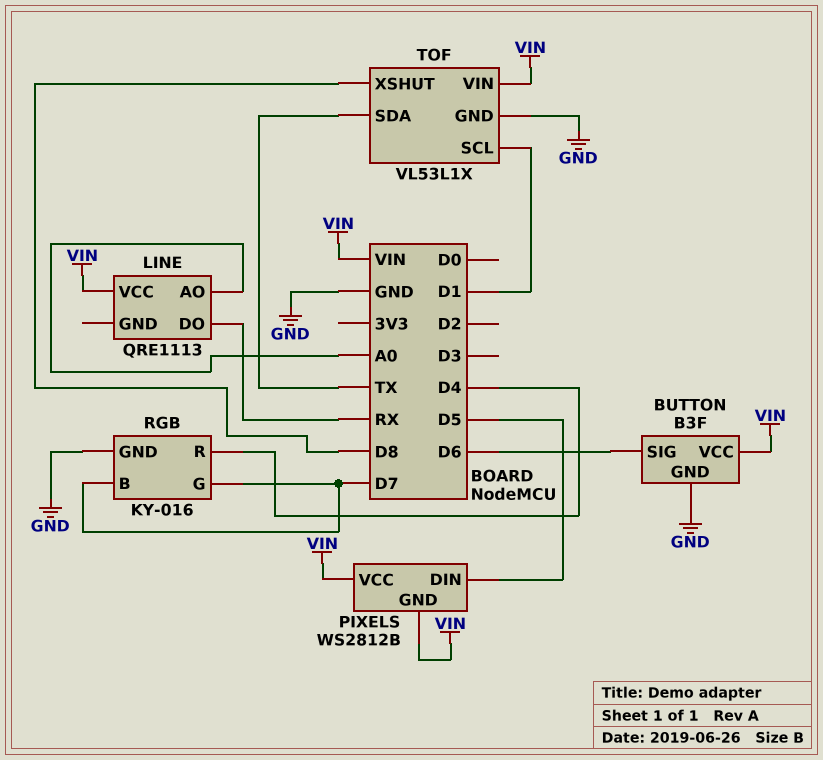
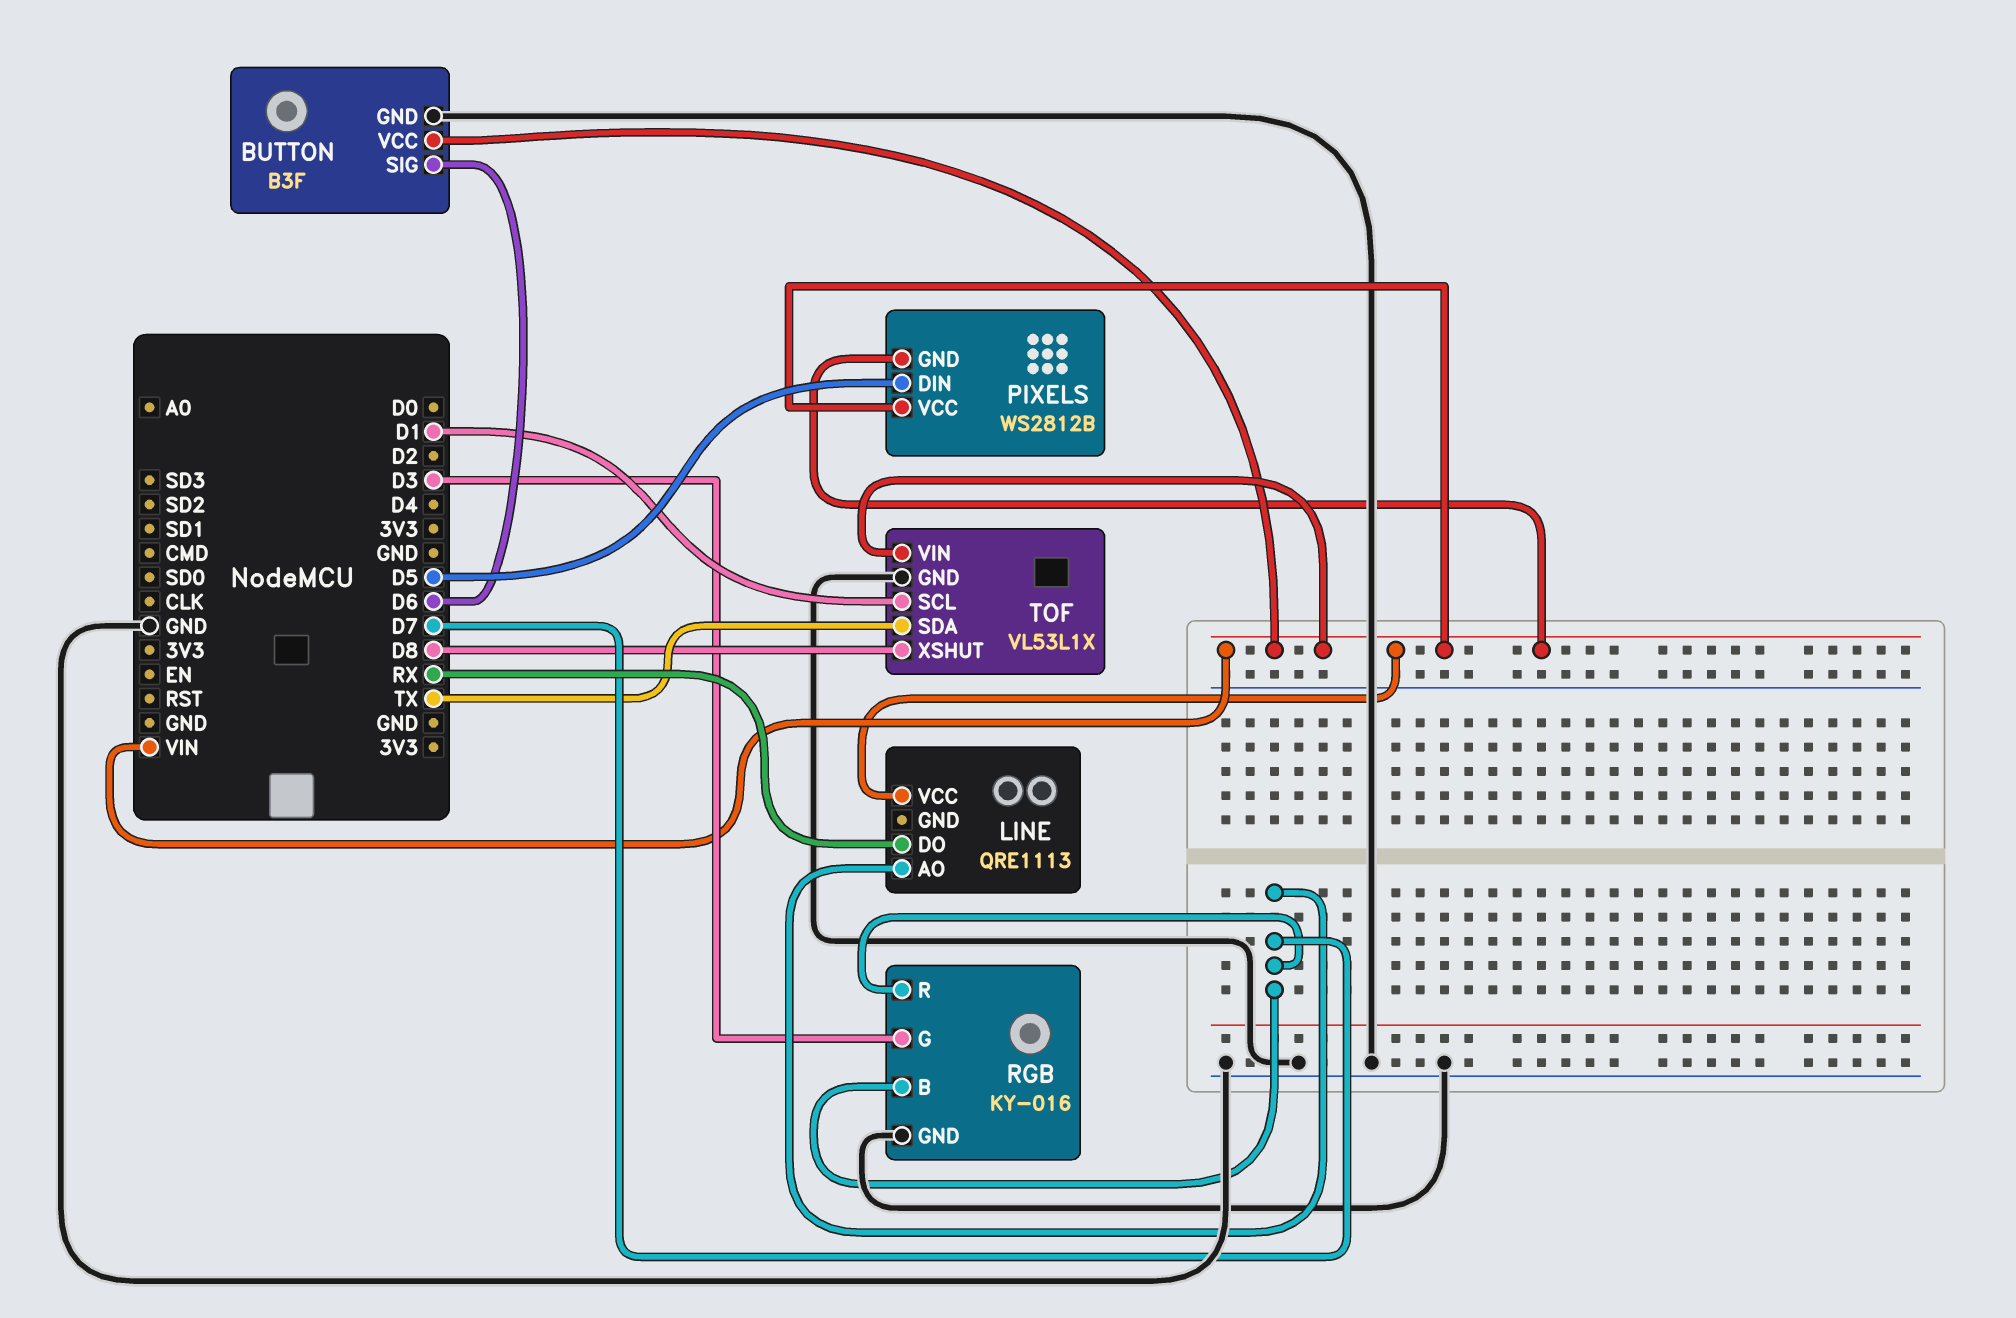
LINE pin AO: A0 -> D7
RGB pin G: D7 -> D3
RGB pin R: D4 -> D7

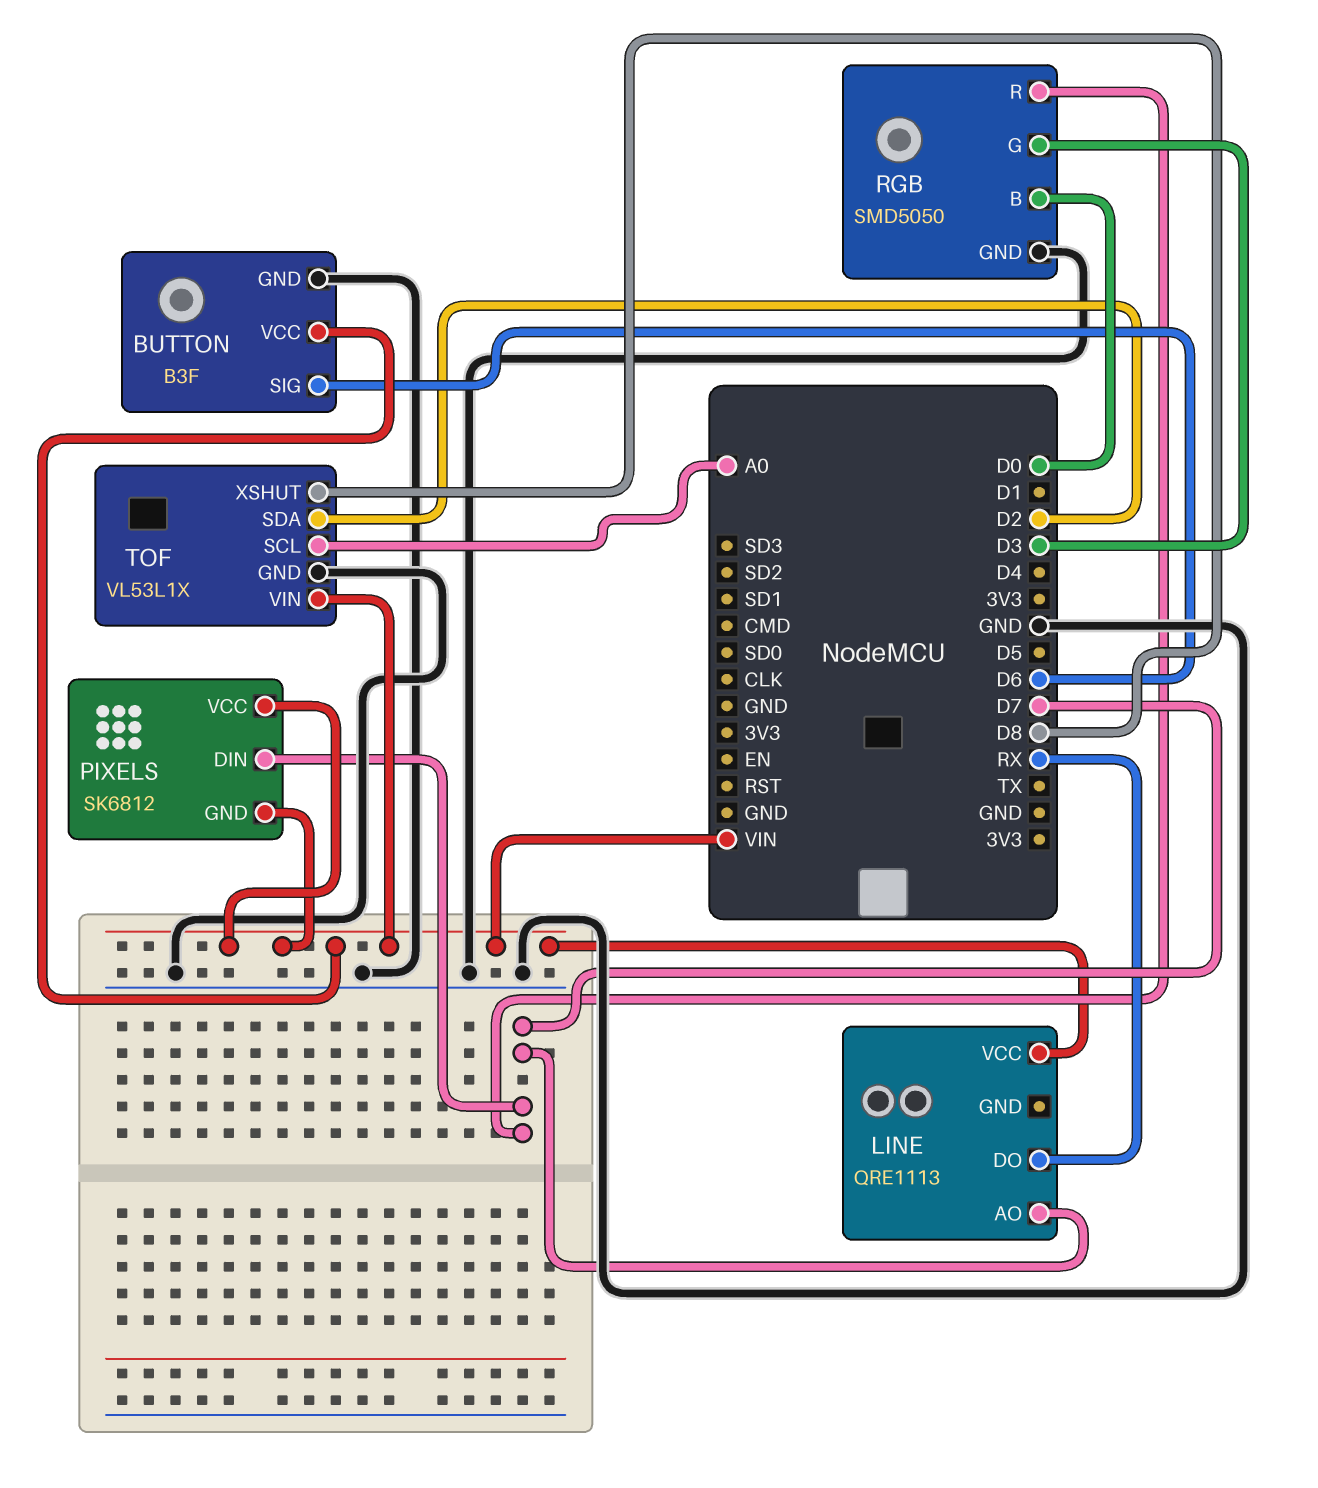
PIXELS: WS2812B -> SK6812
PIXELS pin DIN: D5 -> D7
RGB: KY-016 -> SMD5050
RGB pin B: D7 -> D0
TOF pin SCL: D1 -> A0
TOF pin SDA: TX -> D2

